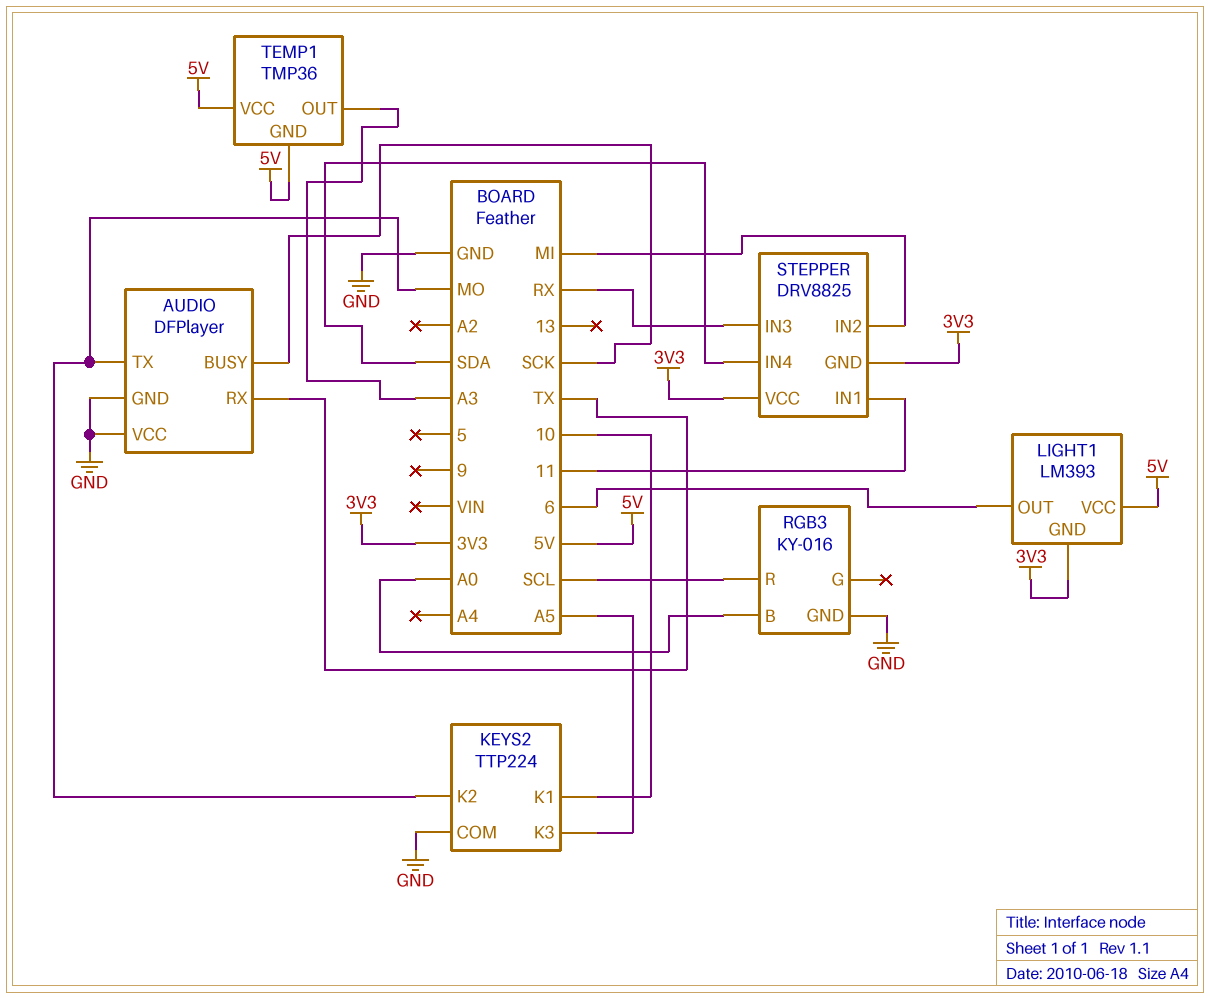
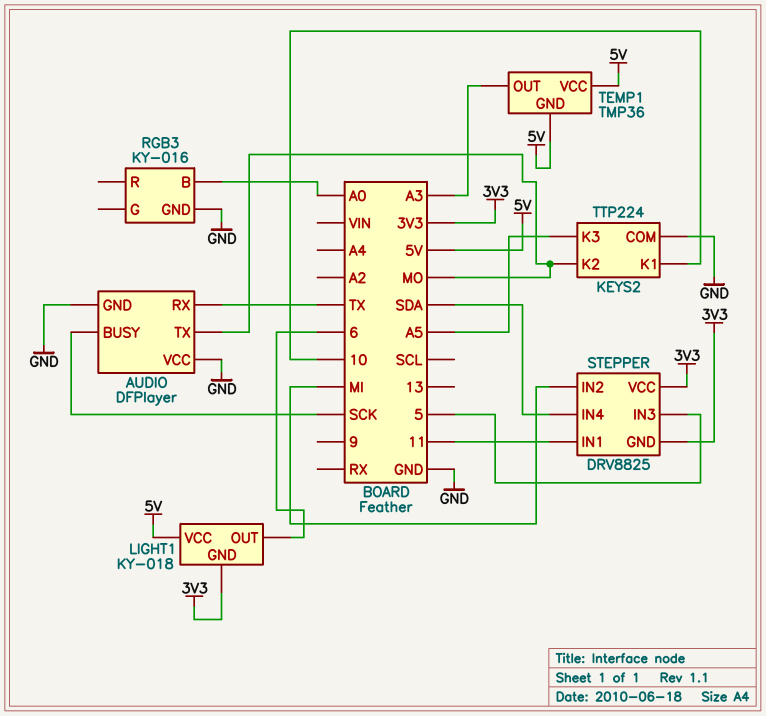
LIGHT1: LM393 -> KY-018
RGB3 pin R: SCL -> none
STEPPER pin IN3: RX -> 5

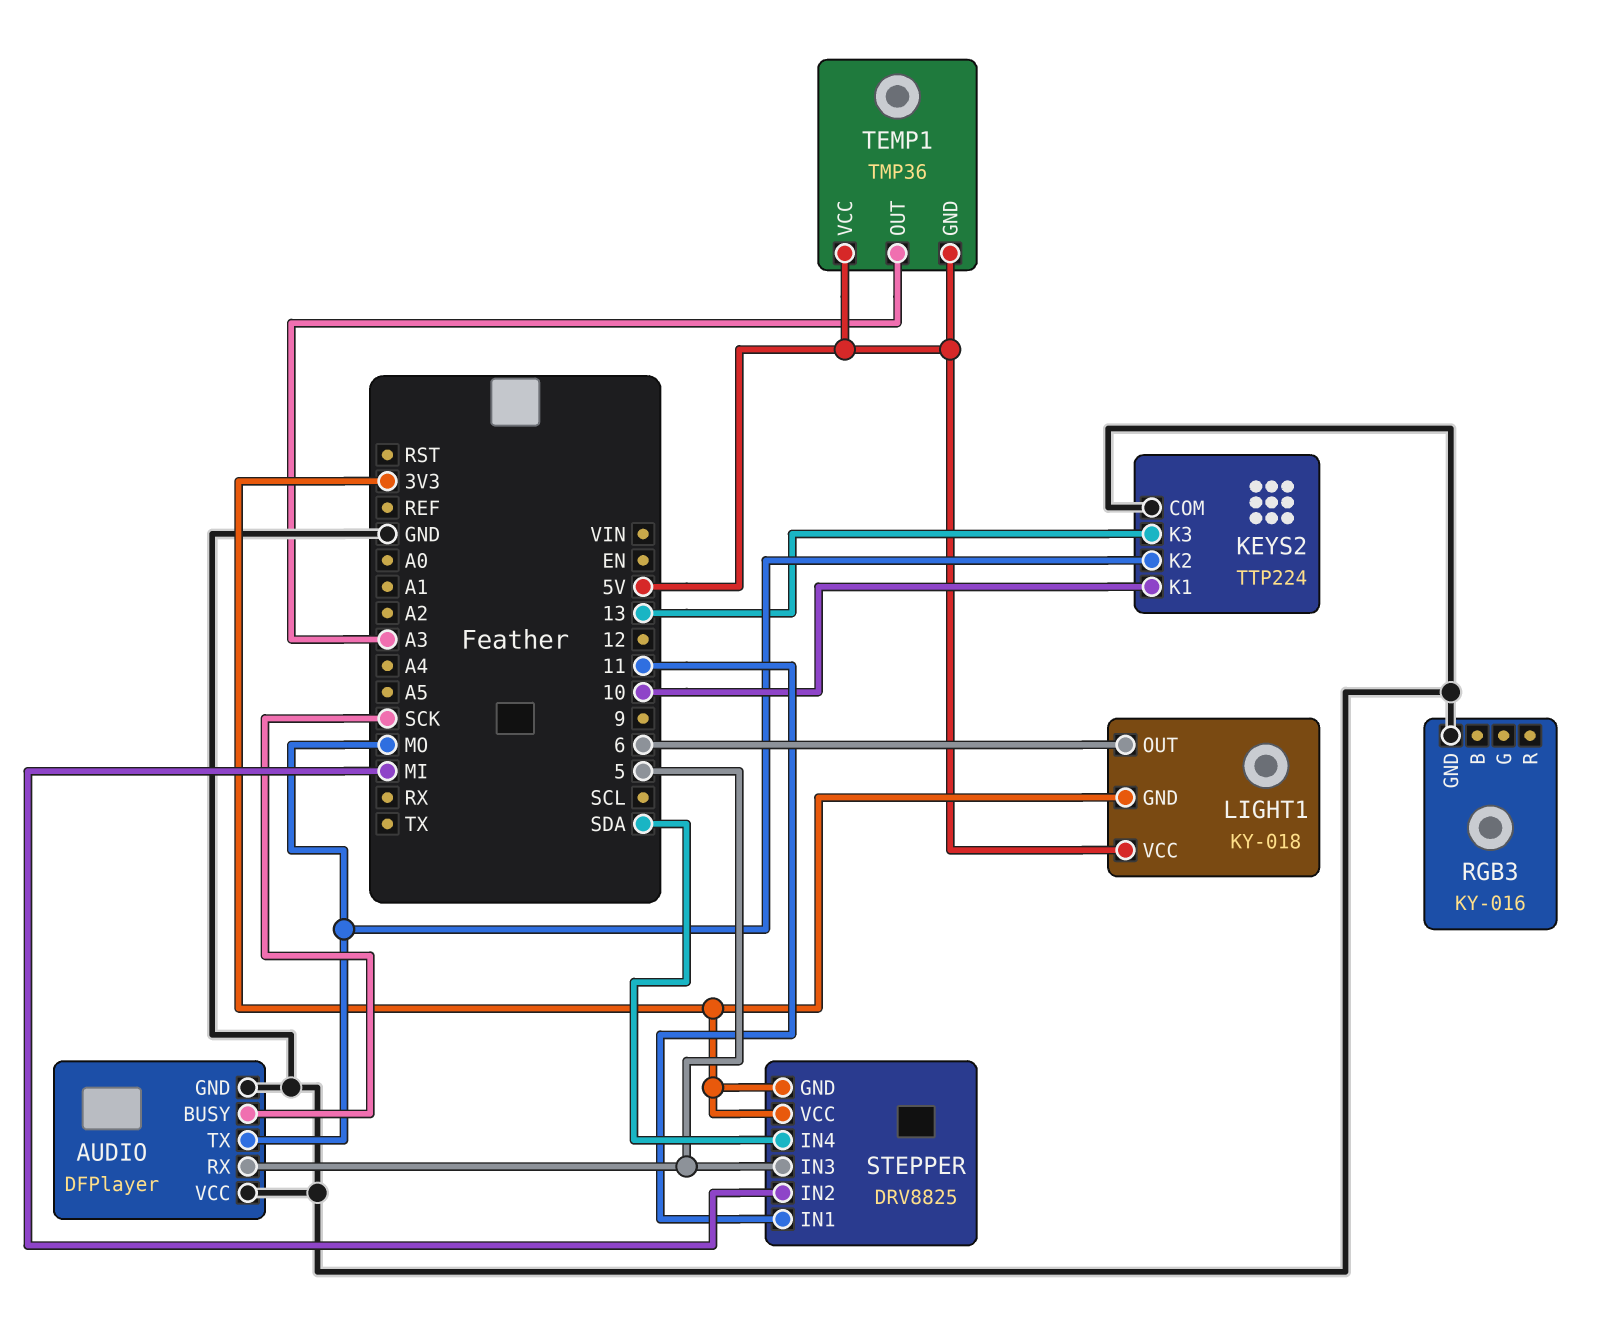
AUDIO pin RX: TX -> 5
KEYS2 pin K3: A5 -> 13
RGB3 pin B: A0 -> none

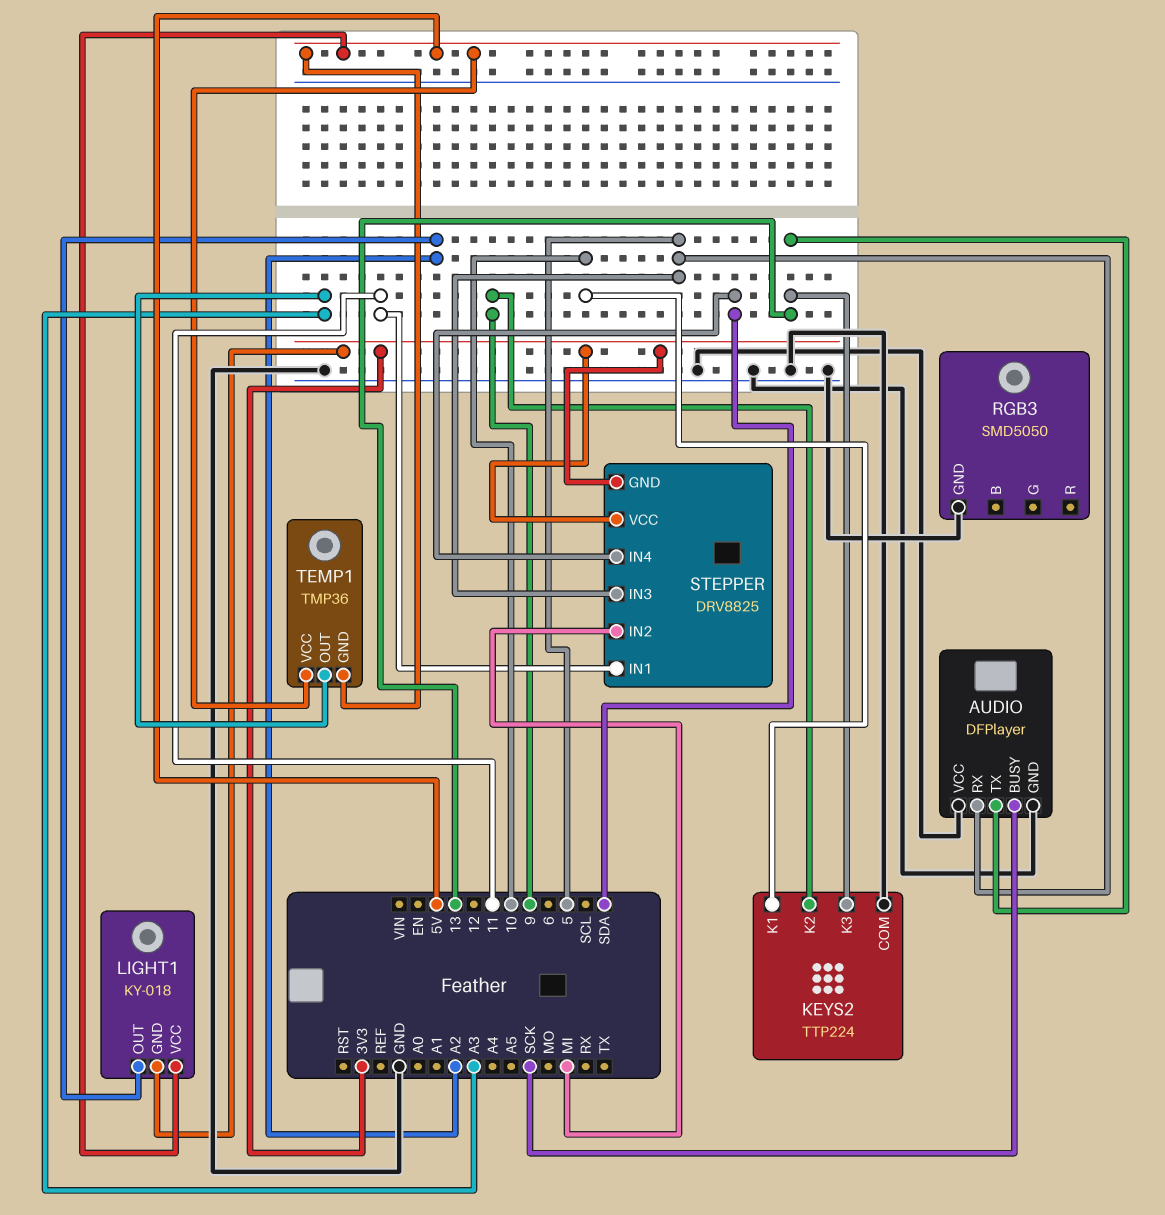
AUDIO pin TX: MO -> 13
KEYS2 pin K2: MO -> 9
LIGHT1 pin OUT: 6 -> A2
RGB3: KY-016 -> SMD5050

